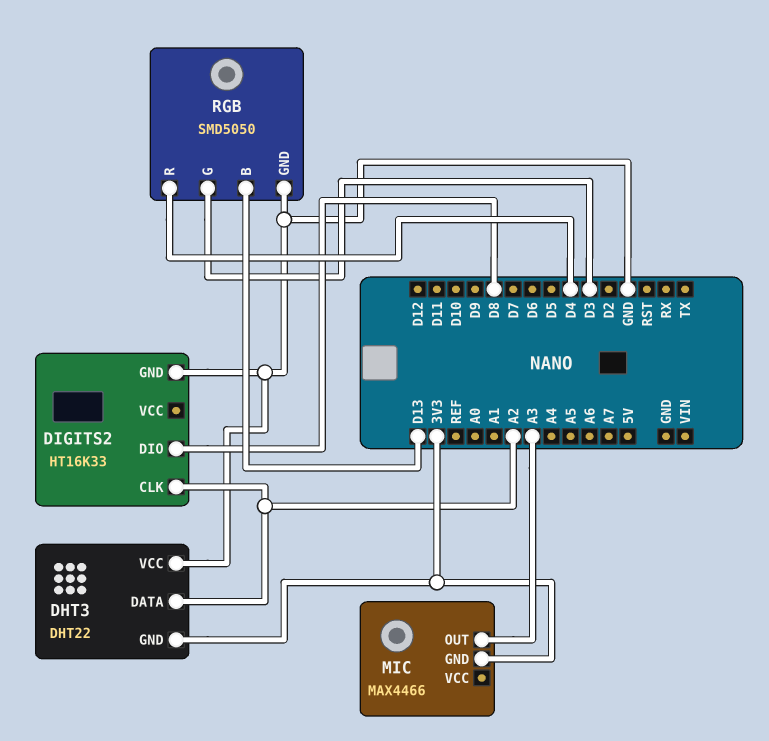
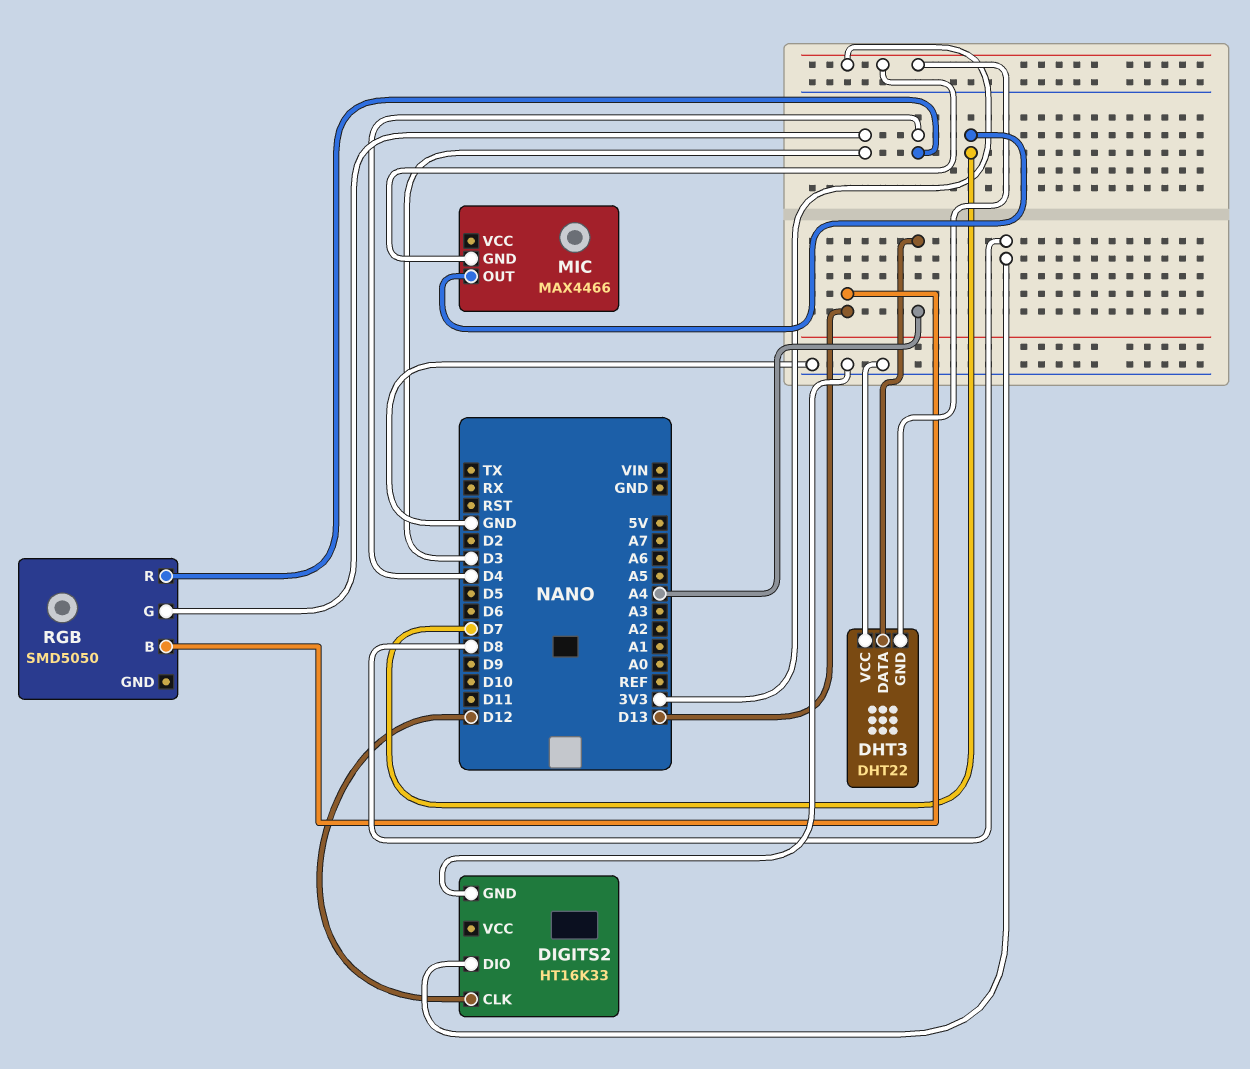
DHT3 pin DATA: A2 -> A4
DIGITS2 pin CLK: A2 -> D12
MIC pin OUT: A3 -> D7
RGB pin GND: GND -> none

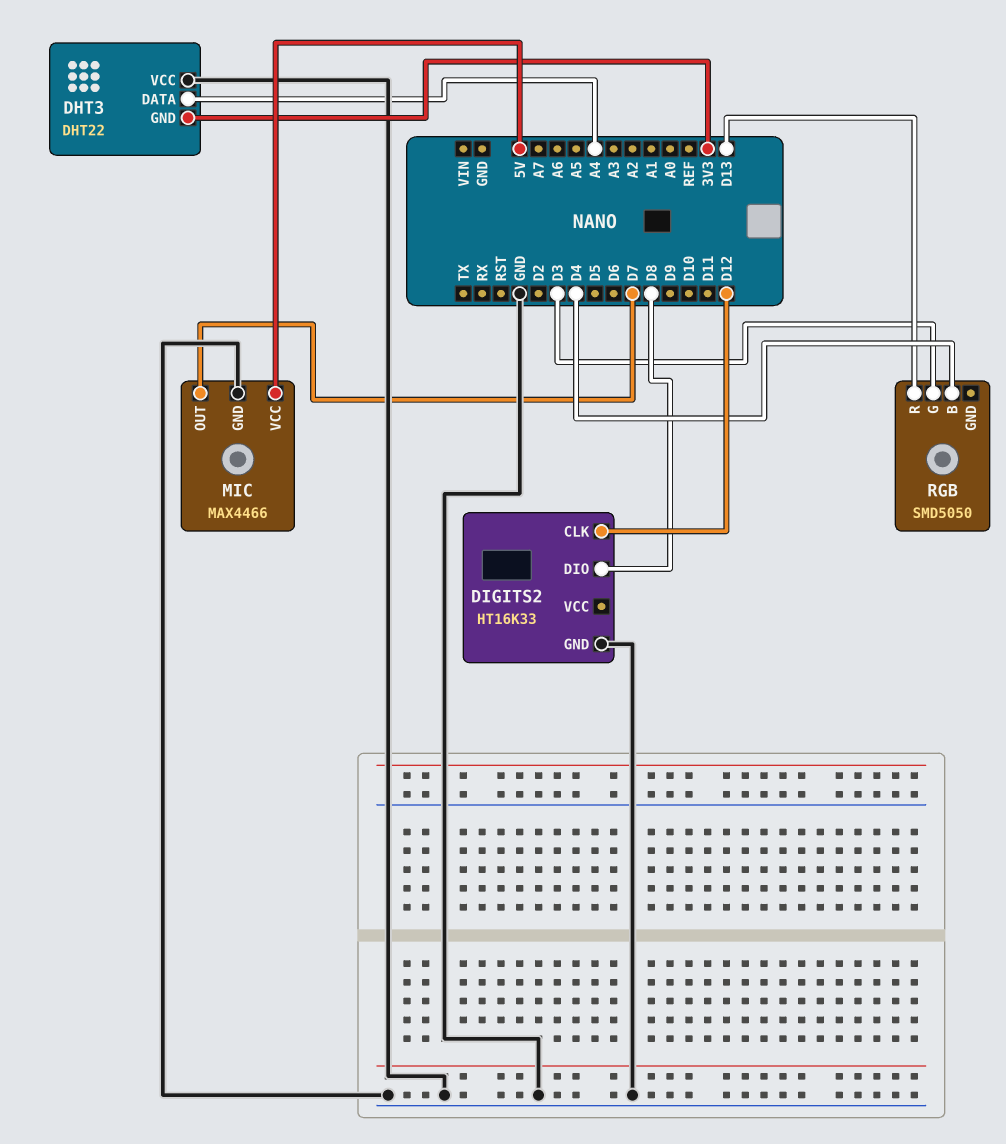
MIC pin GND: 3V3 -> GND
MIC pin VCC: none -> 5V
RGB pin B: D13 -> D4
RGB pin R: D4 -> D13

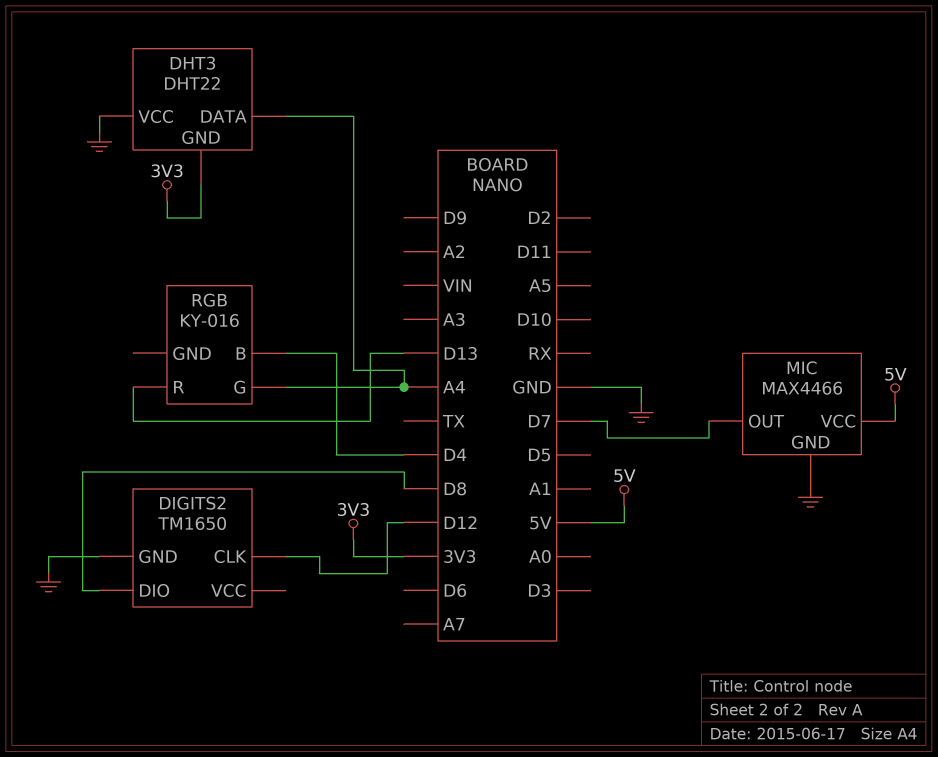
DIGITS2: HT16K33 -> TM1650
RGB: SMD5050 -> KY-016
RGB pin G: D3 -> A4

